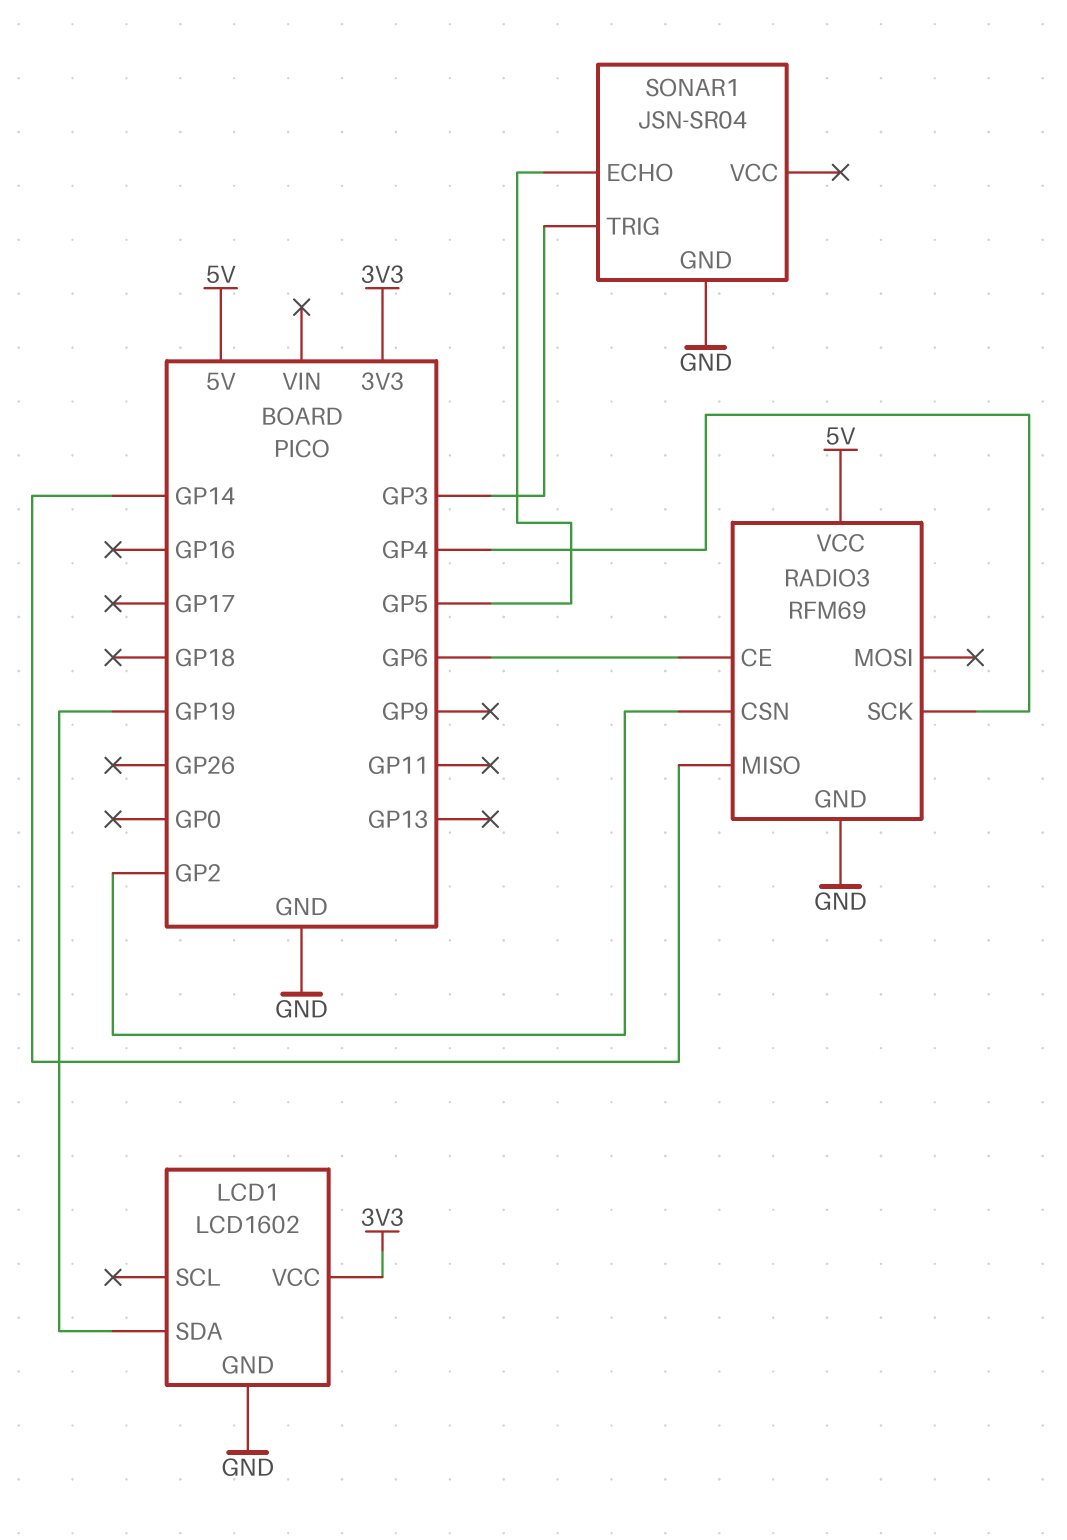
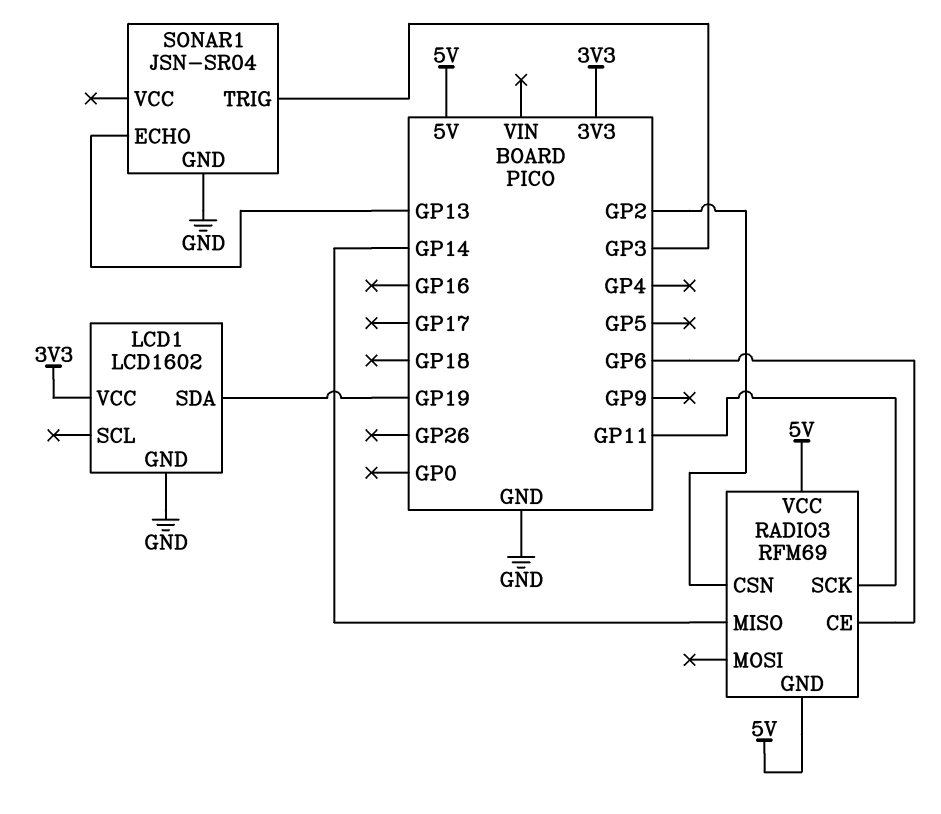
RADIO3 pin GND: GND -> 5V
RADIO3 pin SCK: GP4 -> GP11
SONAR1 pin ECHO: GP5 -> GP13

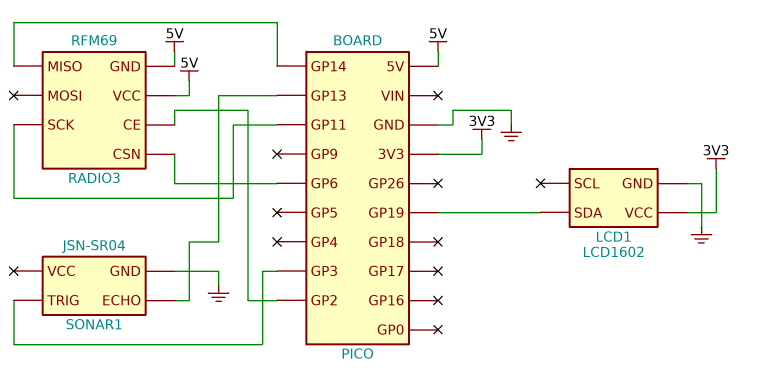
RADIO3 pin CE: GP6 -> GP2
RADIO3 pin CSN: GP2 -> GP6

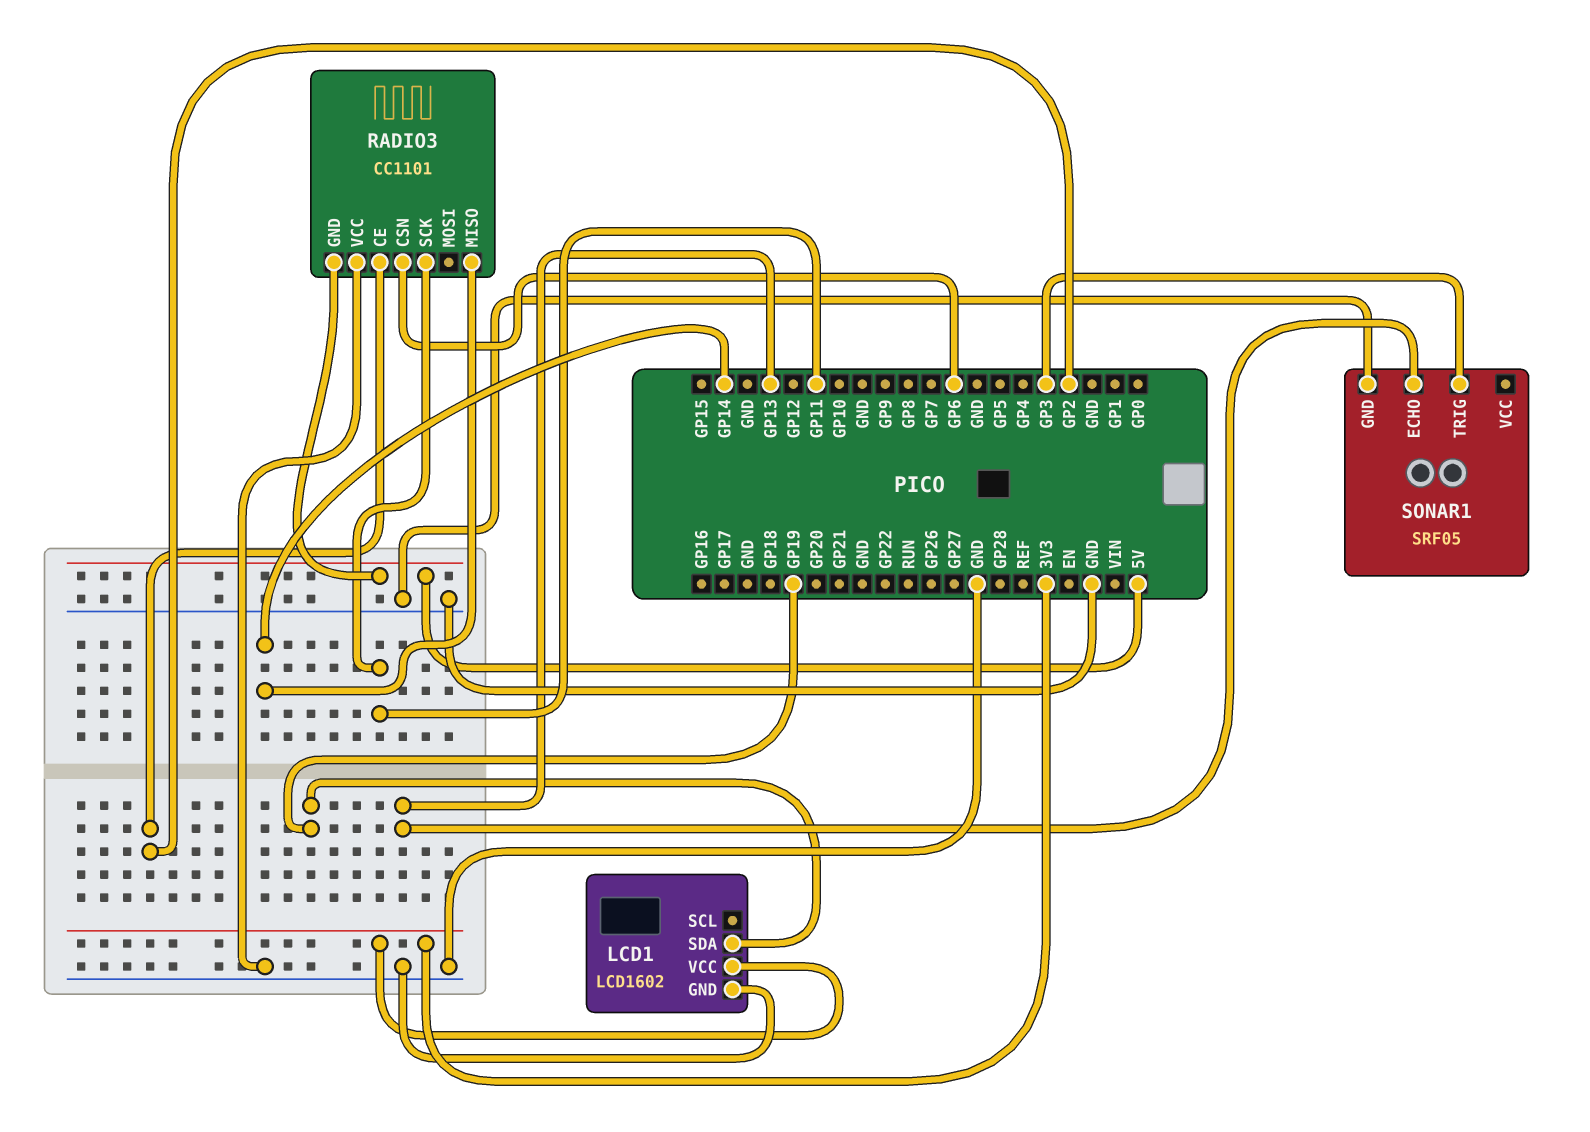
RADIO3: RFM69 -> CC1101
RADIO3 pin VCC: 5V -> GND
SONAR1: JSN-SR04 -> SRF05

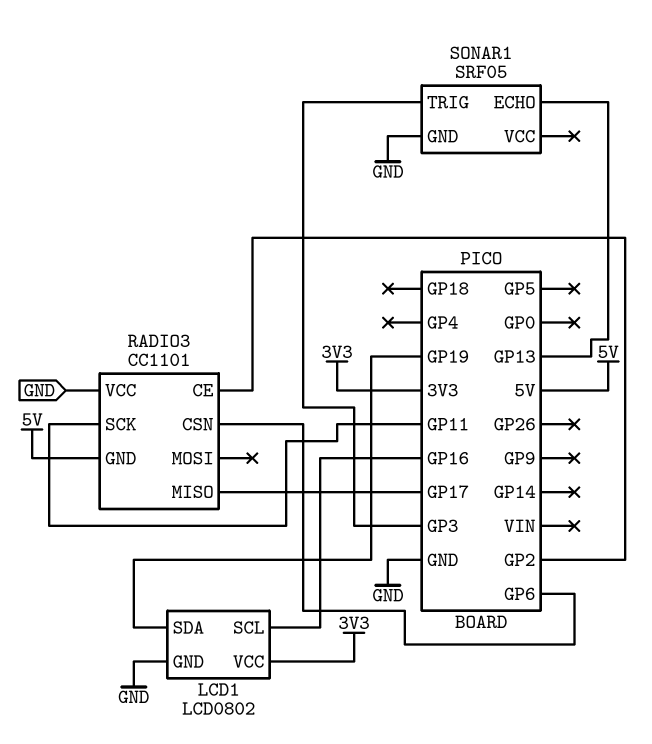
LCD1: LCD1602 -> LCD0802
LCD1 pin SCL: none -> GP16
RADIO3 pin MISO: GP14 -> GP17

